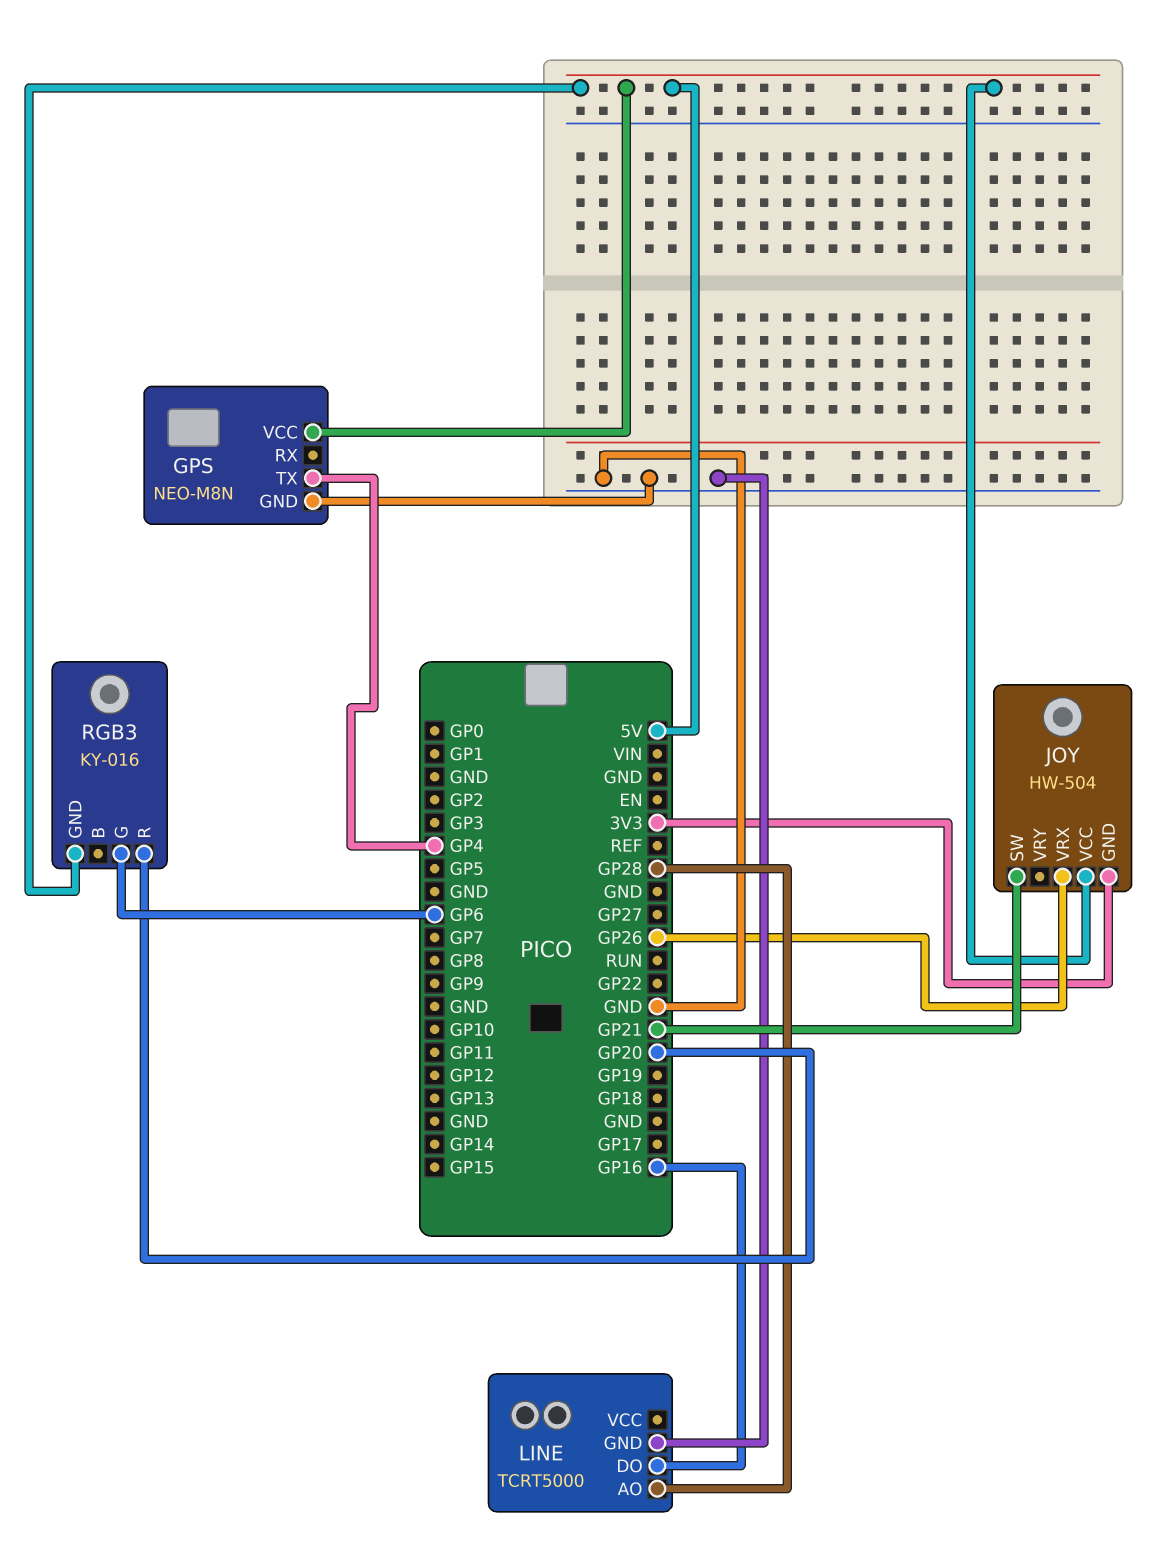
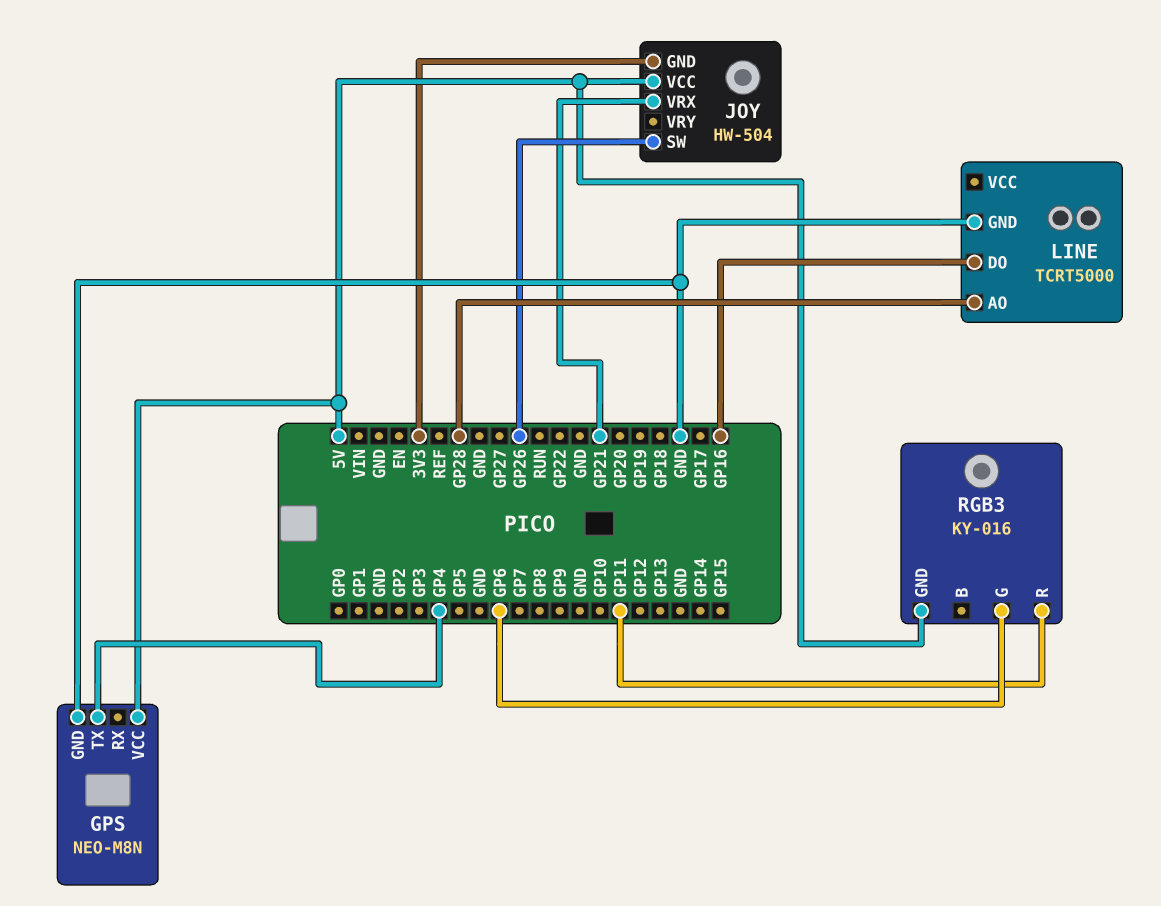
JOY pin SW: GP21 -> GP26
JOY pin VRX: GP26 -> GP21
RGB3 pin R: GP20 -> GP11

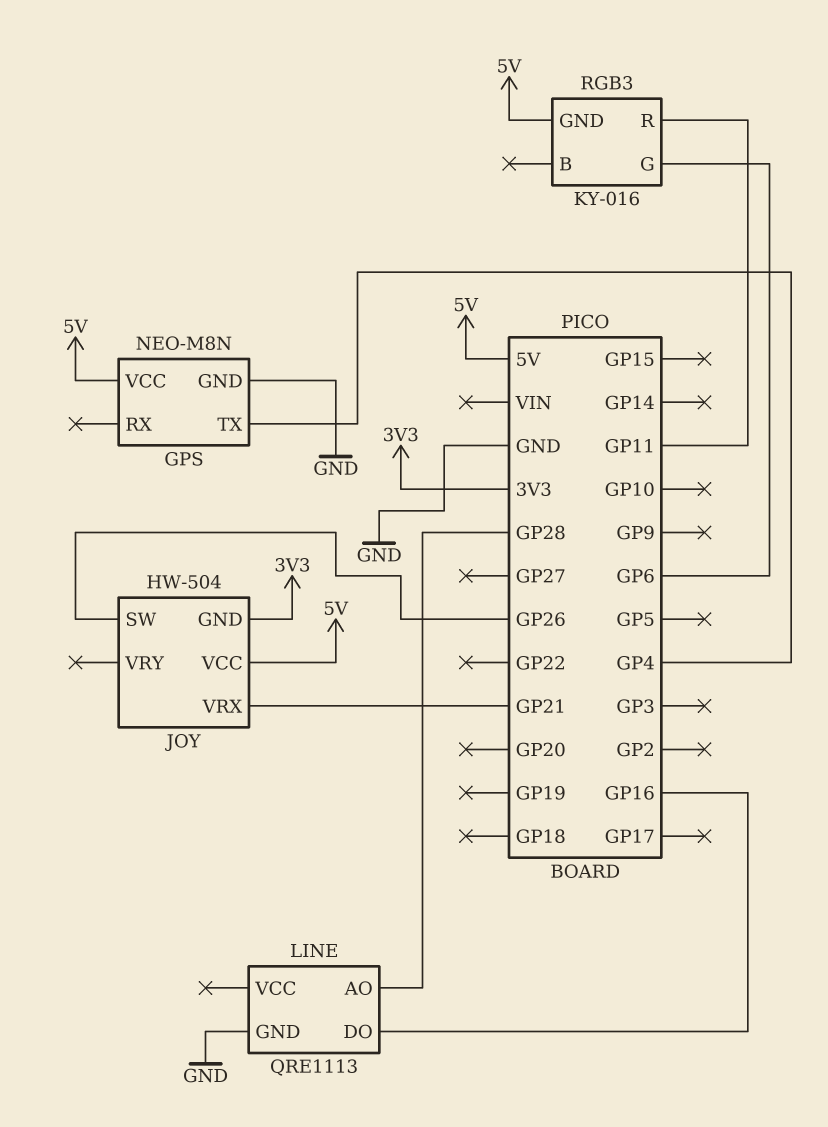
LINE: TCRT5000 -> QRE1113

